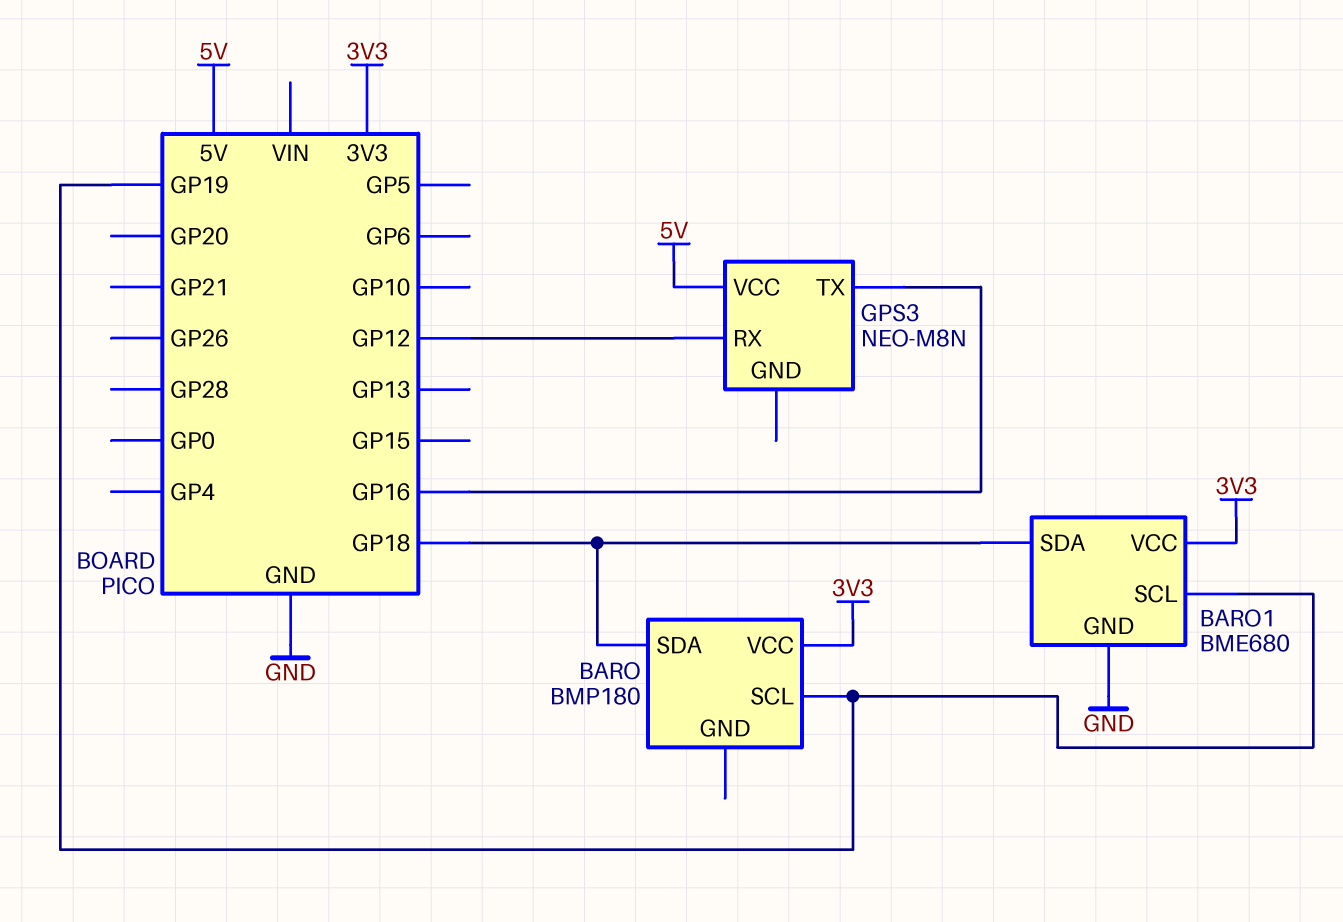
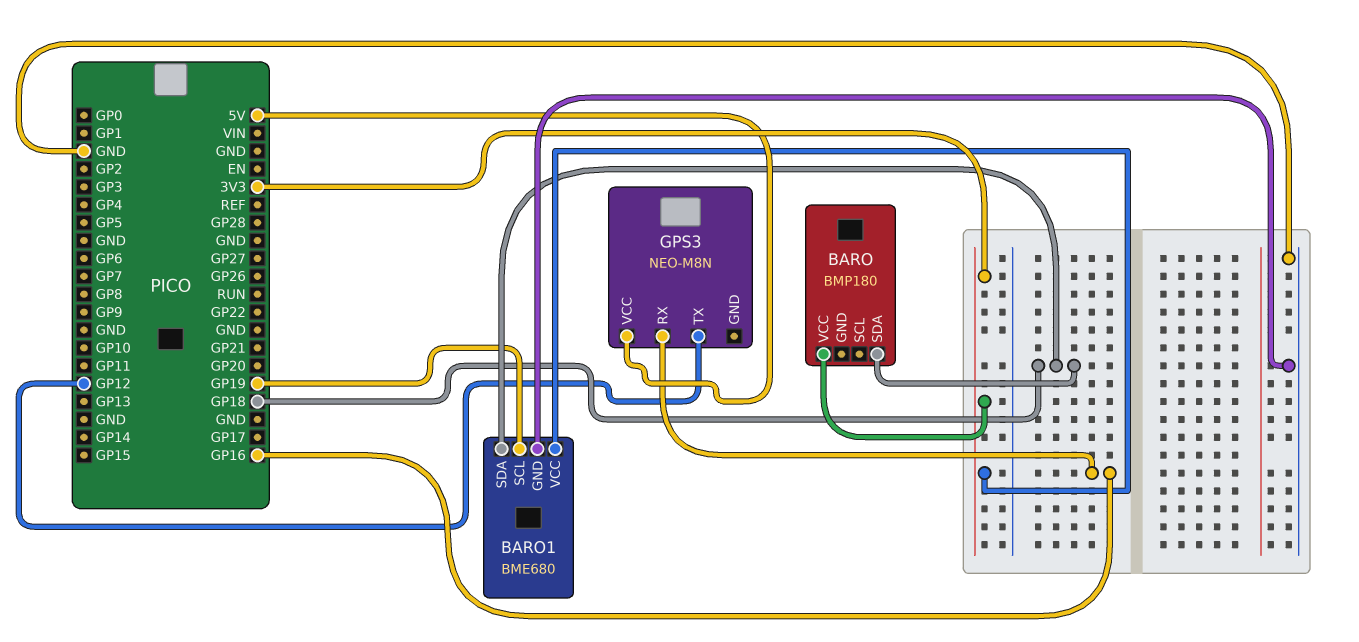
BARO pin SCL: GP19 -> none
GPS3 pin RX: GP12 -> GP16
GPS3 pin TX: GP16 -> GP12

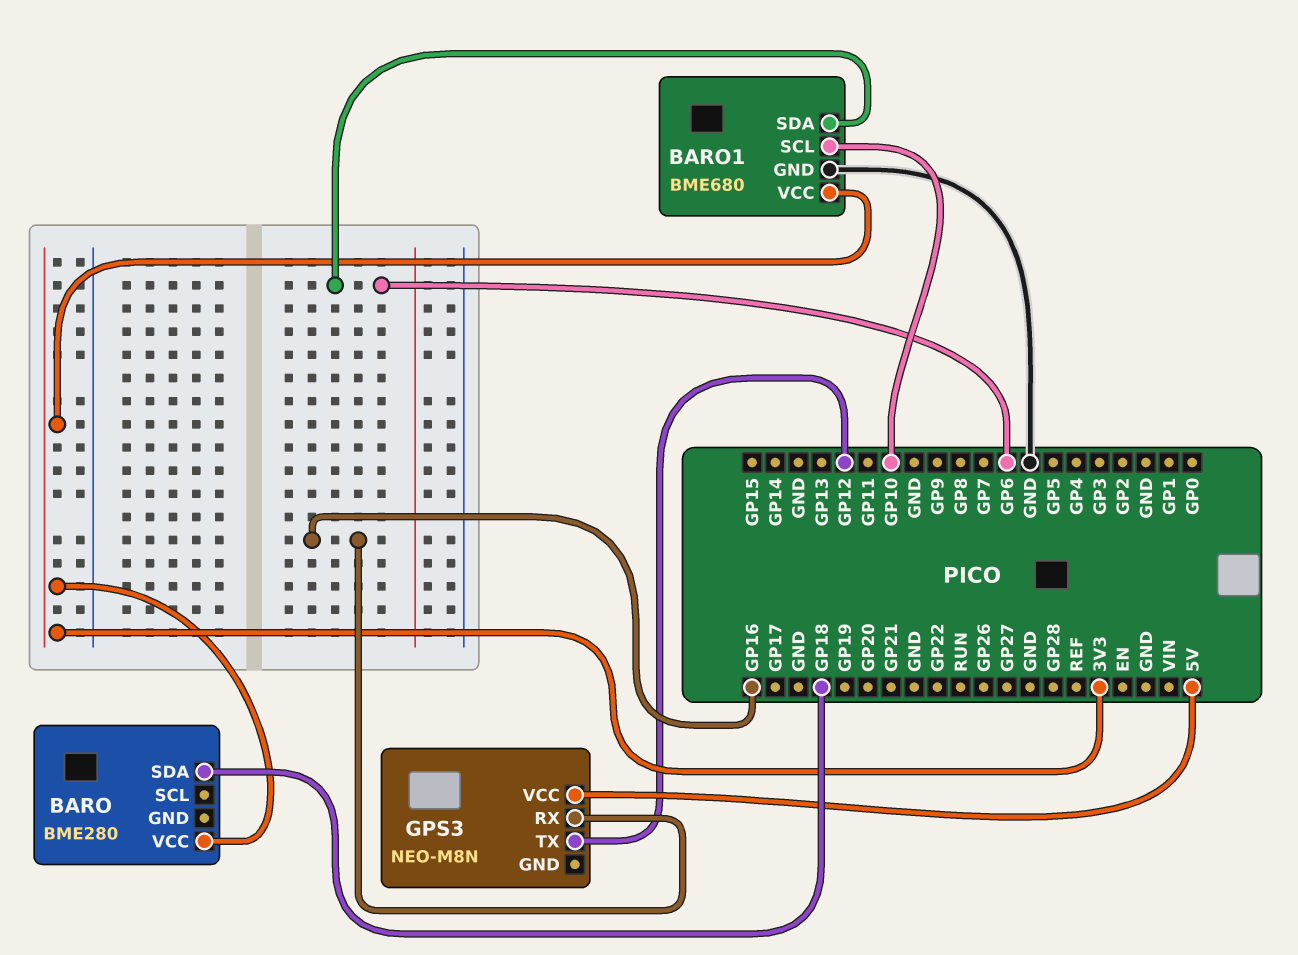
BARO: BMP180 -> BME280
BARO1 pin SCL: GP19 -> GP10
BARO1 pin SDA: GP18 -> GP6

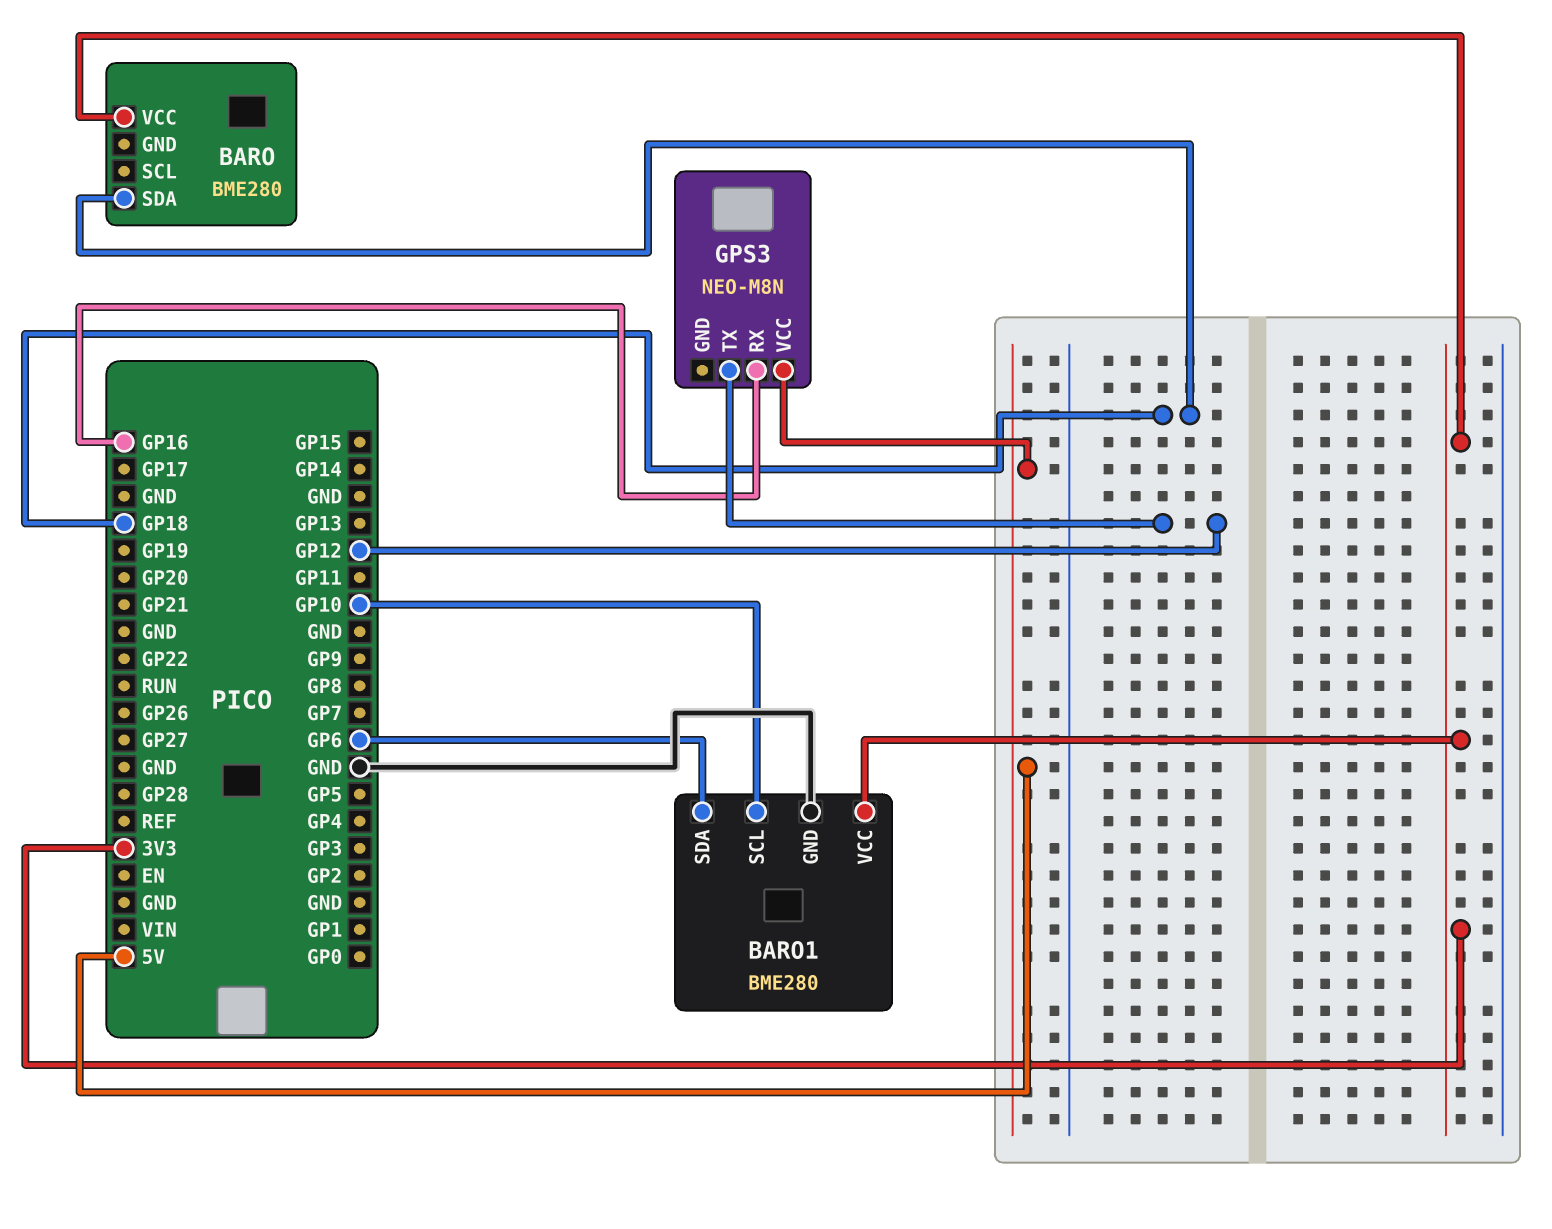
BARO1: BME680 -> BME280

